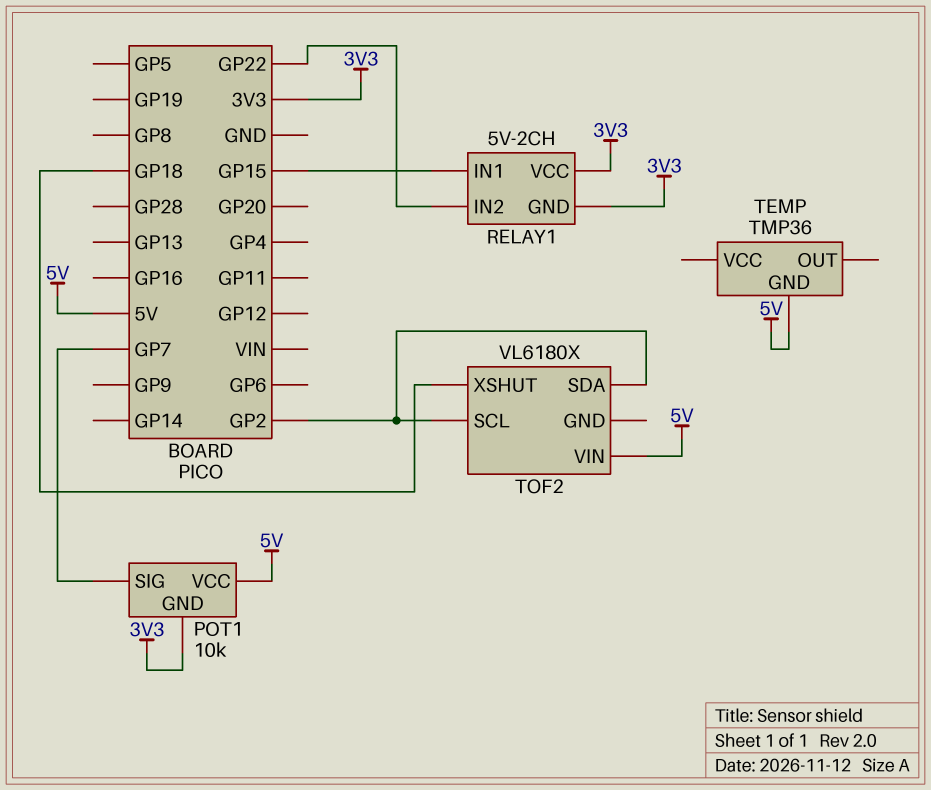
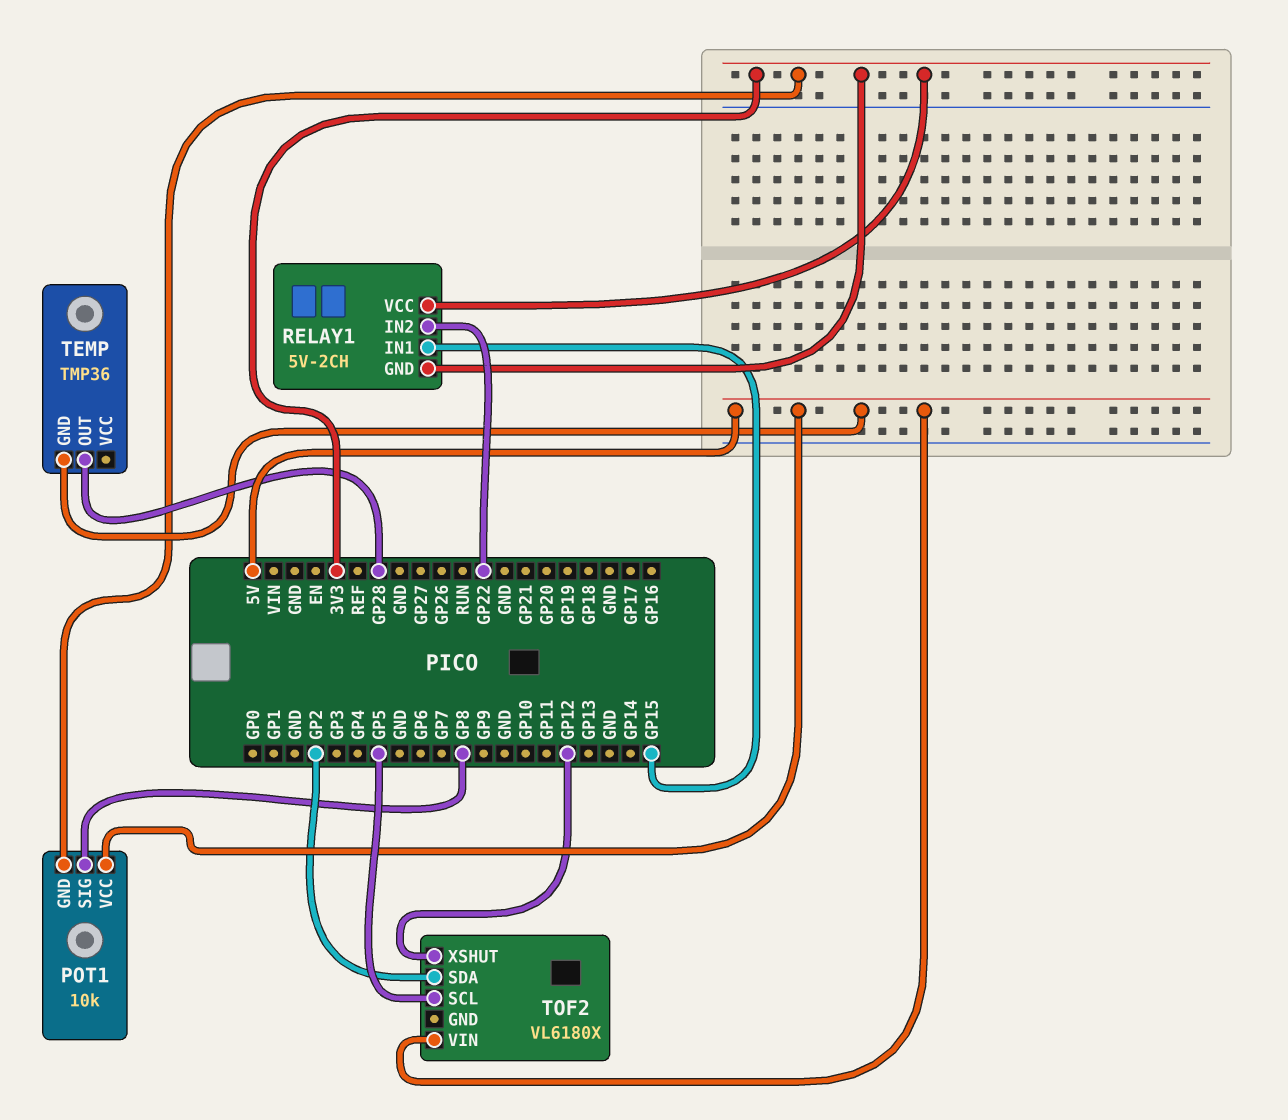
POT1 pin SIG: GP7 -> GP8
TEMP pin OUT: none -> GP28
TOF2 pin SCL: GP2 -> GP5
TOF2 pin XSHUT: GP18 -> GP12

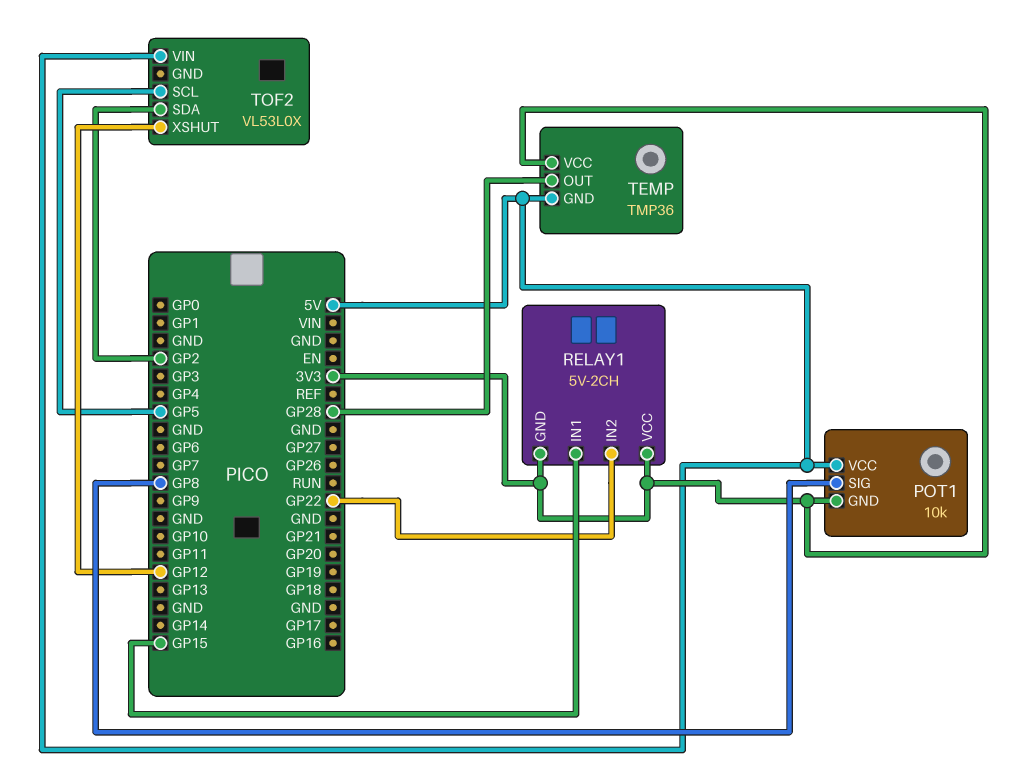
TEMP pin VCC: none -> 3V3
TOF2: VL6180X -> VL53L0X

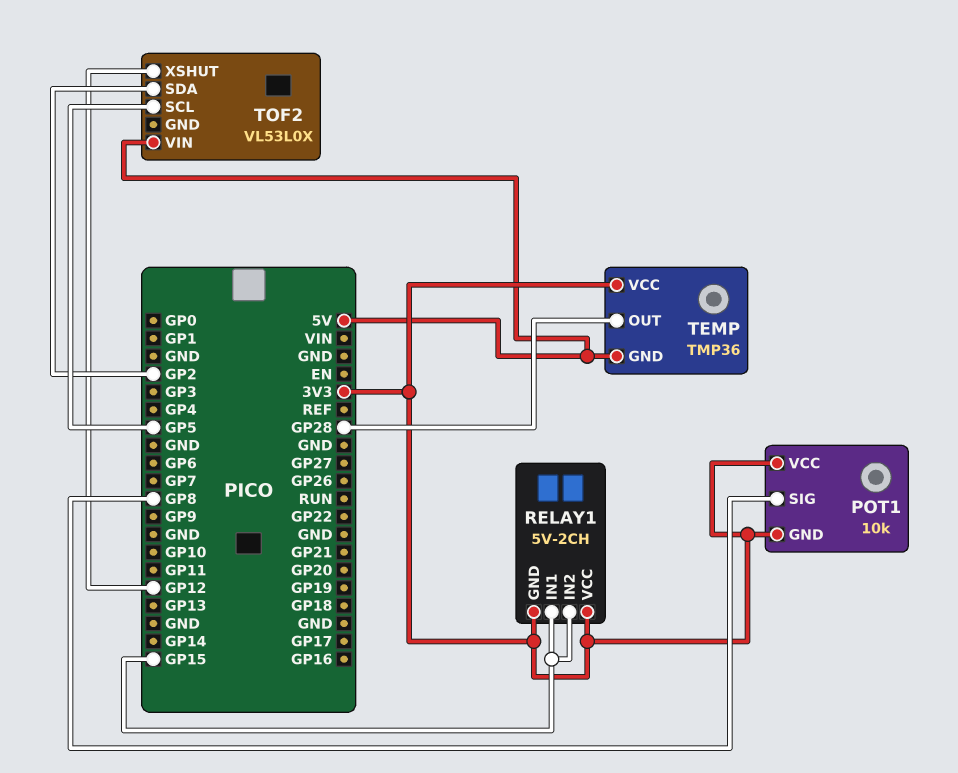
POT1 pin VCC: 5V -> 3V3
RELAY1 pin IN2: GP22 -> GP15

